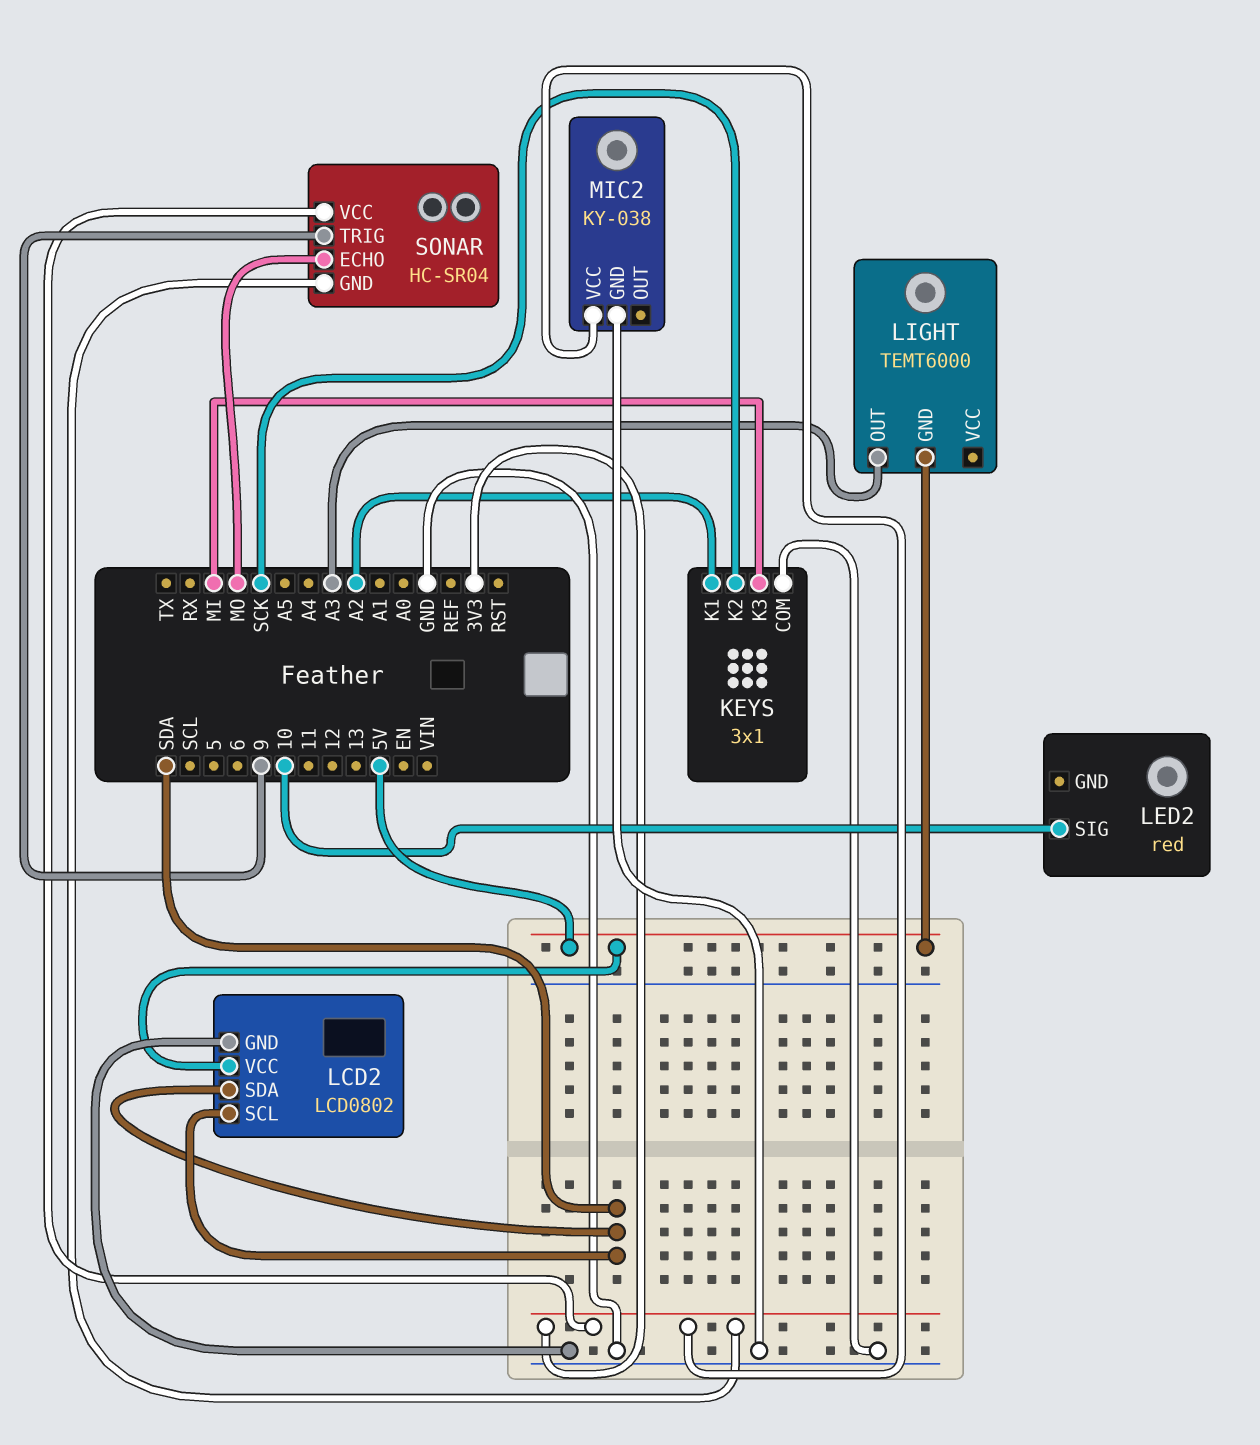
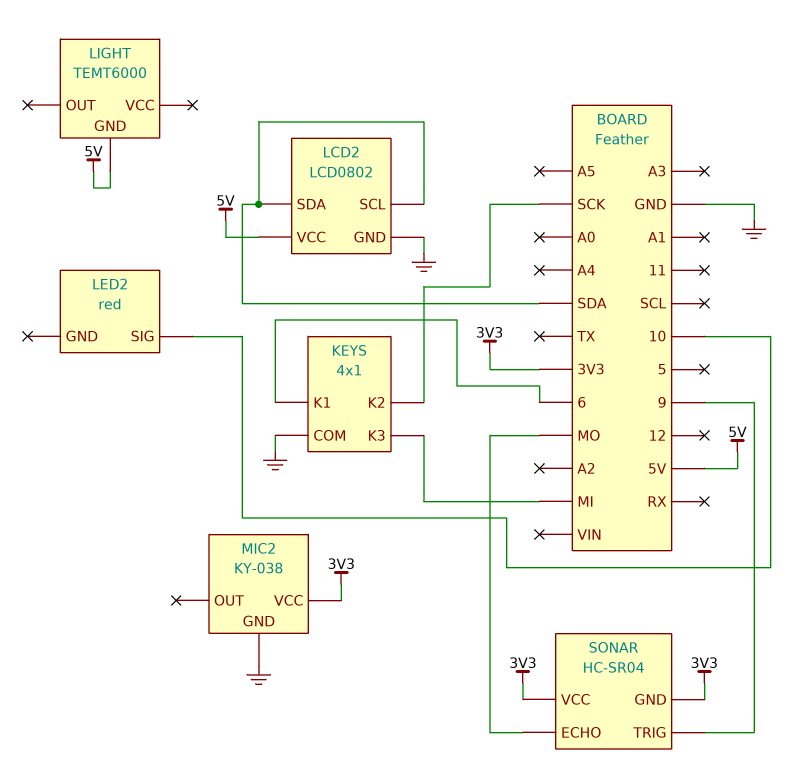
KEYS: 3x1 -> 4x1
KEYS pin K1: A2 -> 6
LIGHT pin OUT: A3 -> none

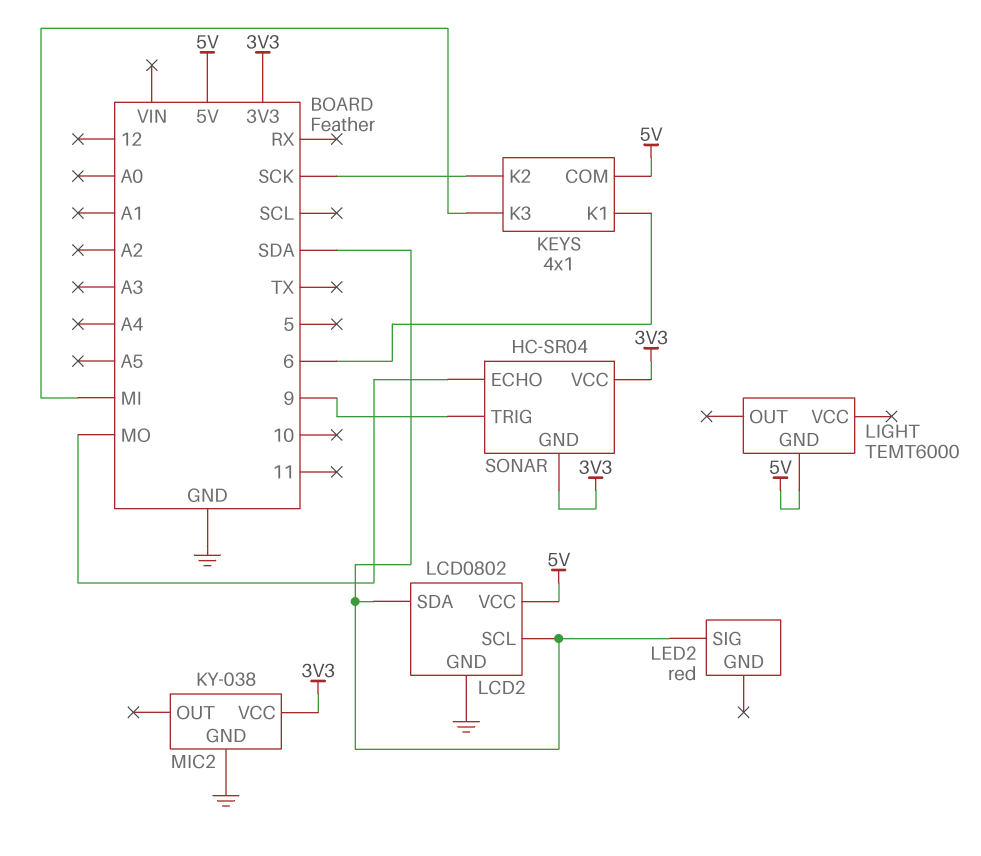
KEYS pin COM: GND -> 5V
LED2 pin SIG: 10 -> SDA

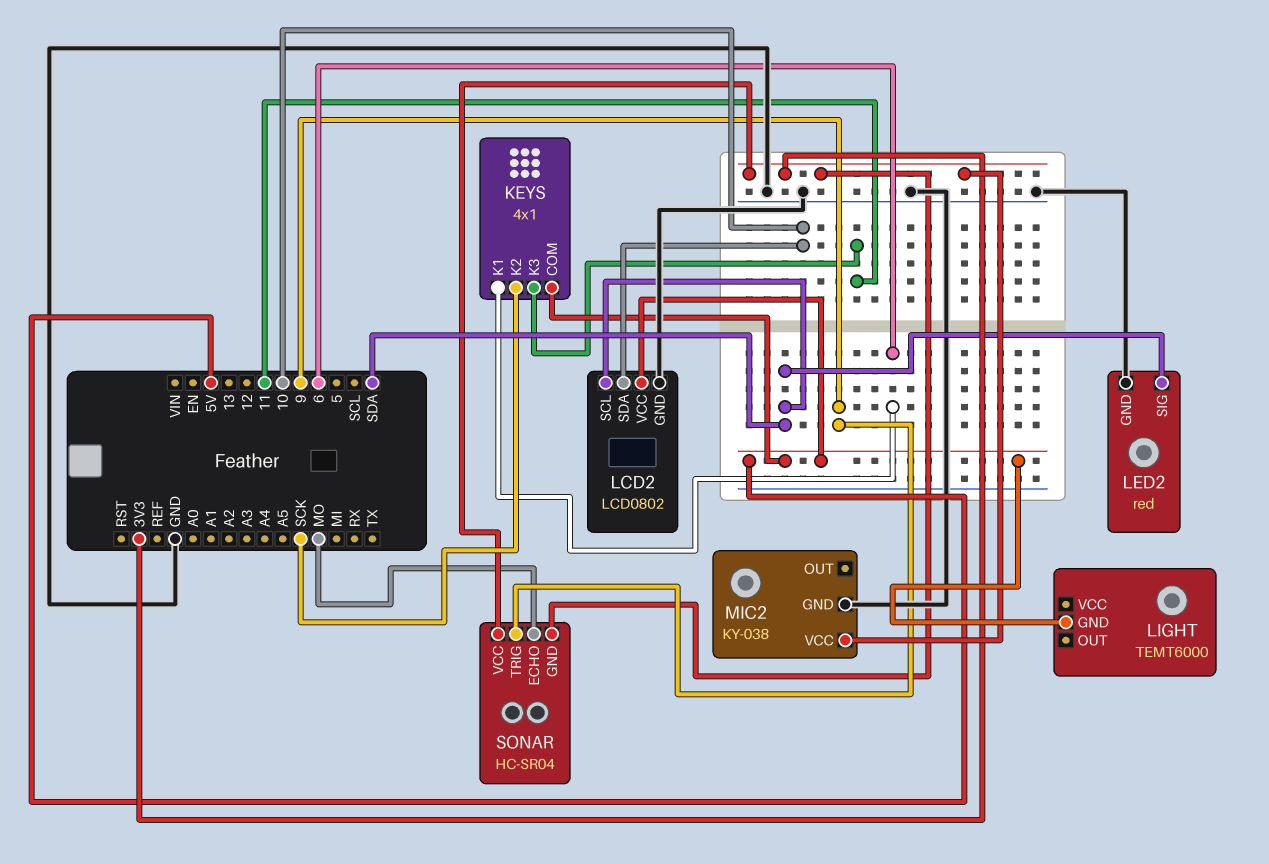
KEYS pin K3: MI -> 11
LCD2 pin SDA: SDA -> 10
LED2 pin GND: none -> GND

